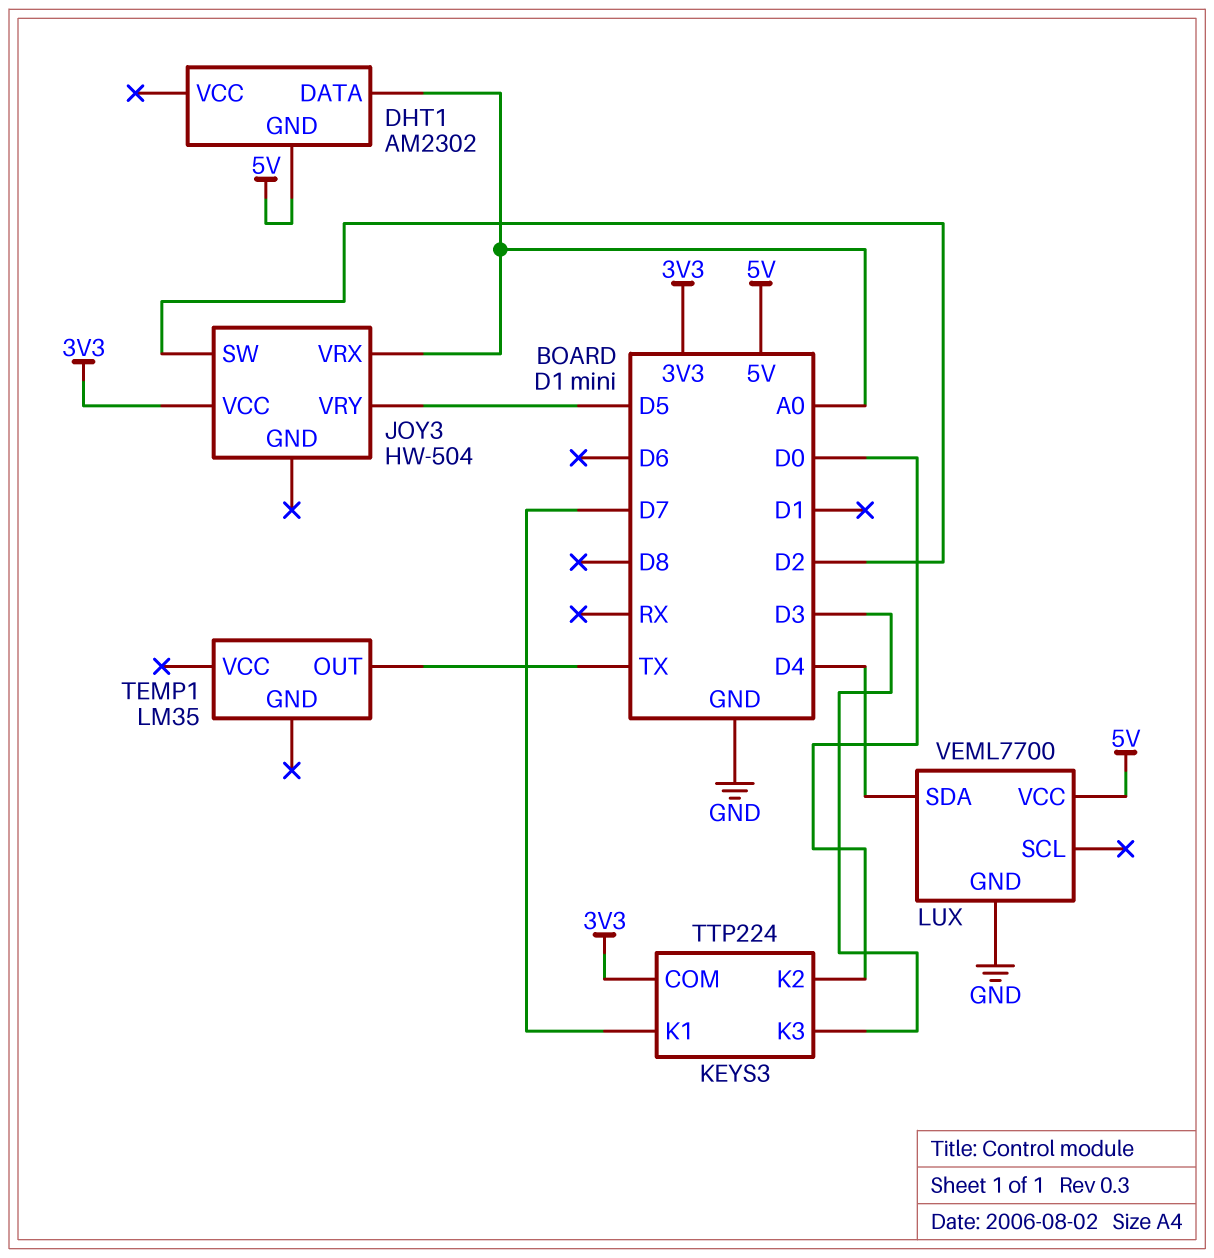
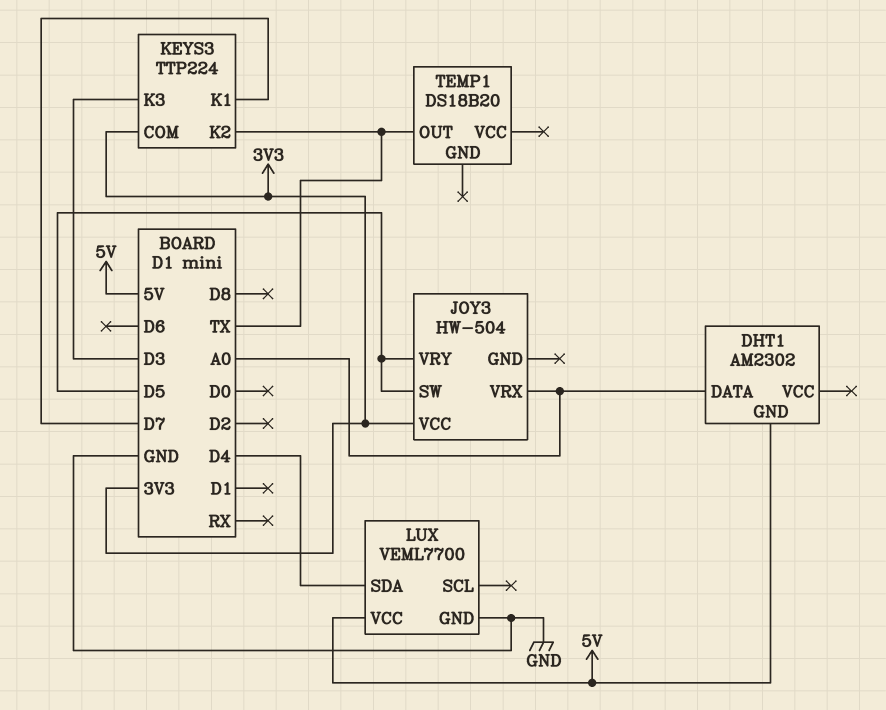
JOY3 pin SW: D2 -> D5
KEYS3 pin K2: D0 -> TX
TEMP1: LM35 -> DS18B20

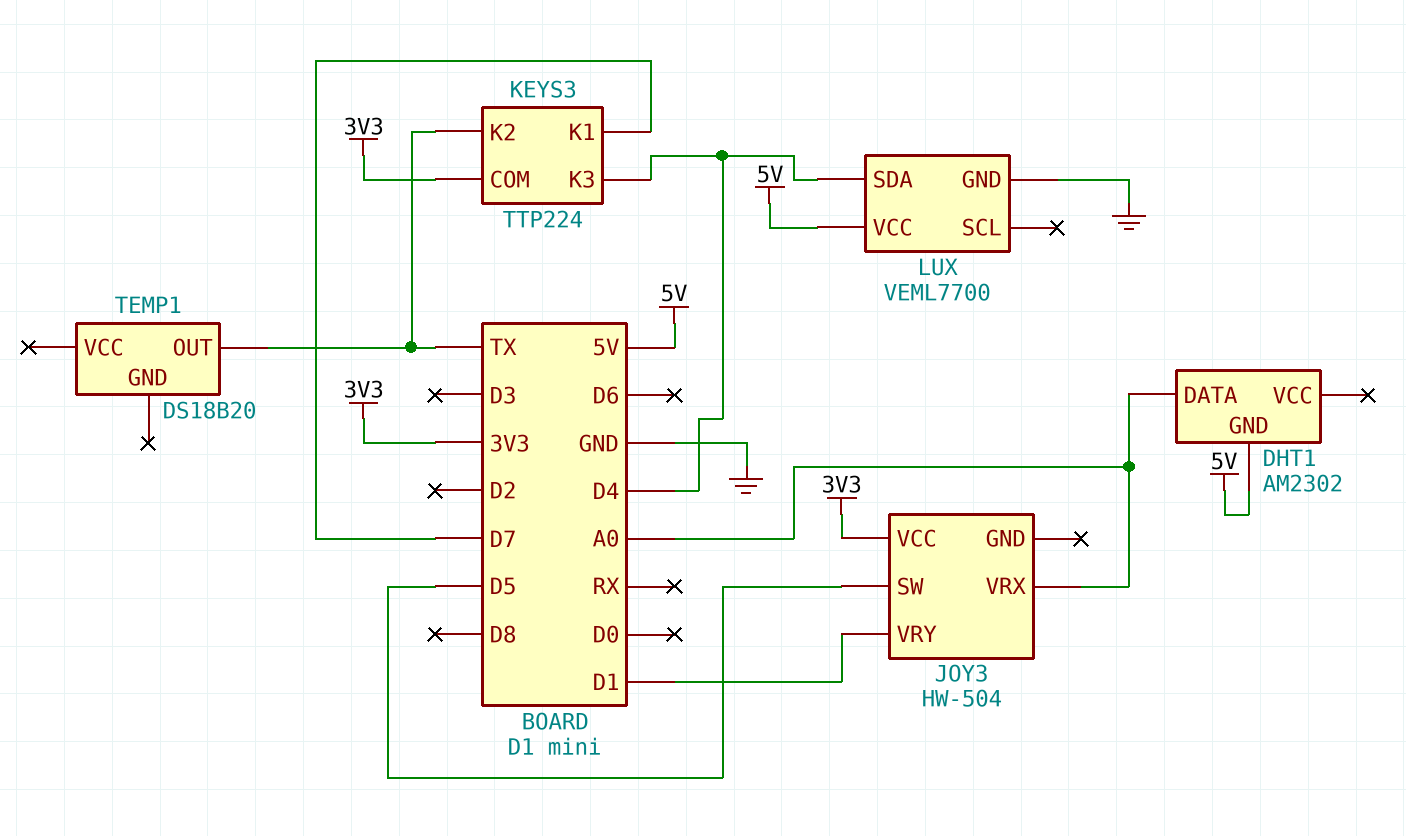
JOY3 pin VRY: D5 -> D1
KEYS3 pin K3: D3 -> D4

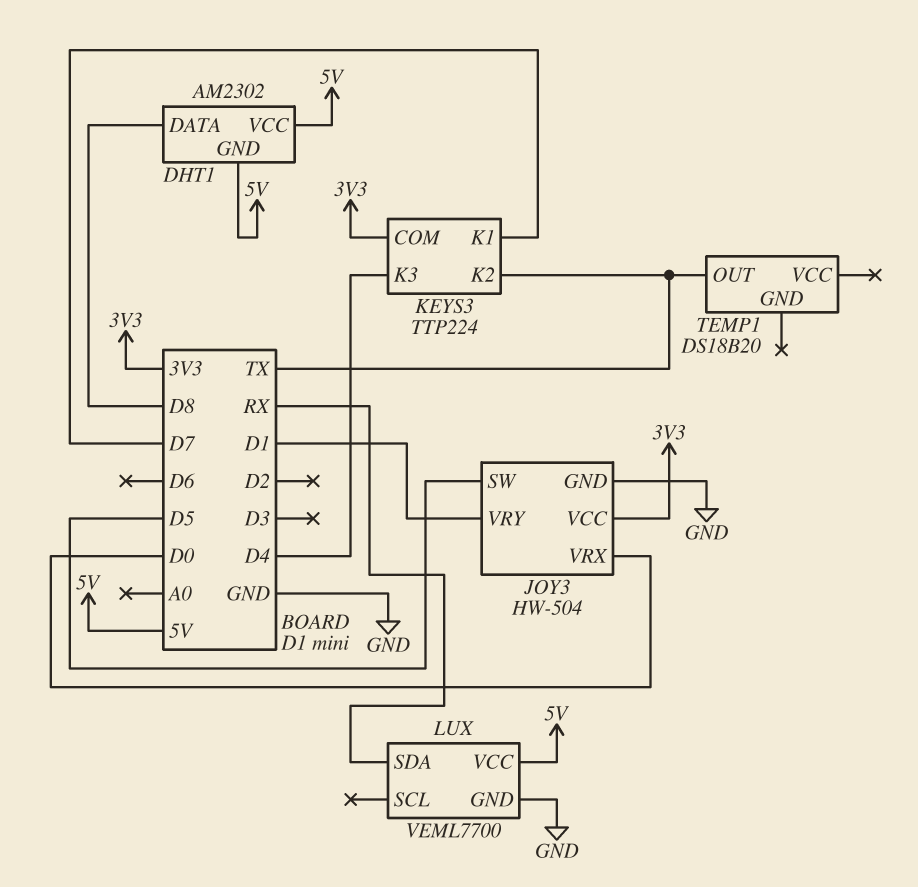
DHT1 pin DATA: A0 -> D8
DHT1 pin VCC: none -> 5V
JOY3 pin GND: none -> GND
JOY3 pin VRX: A0 -> D0
LUX pin SDA: D4 -> RX

